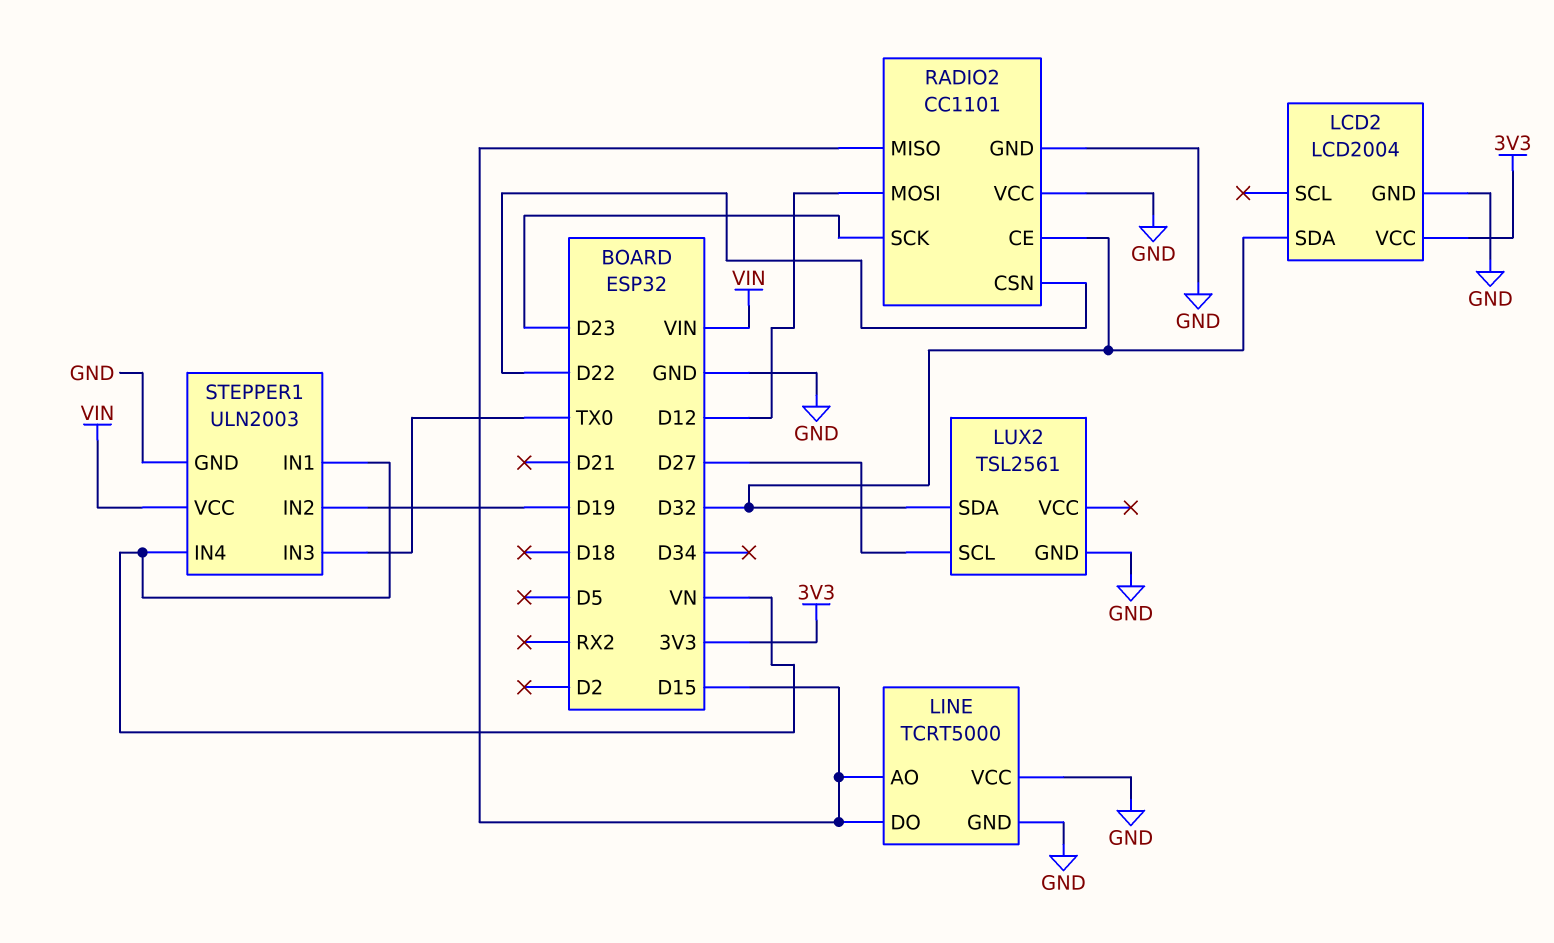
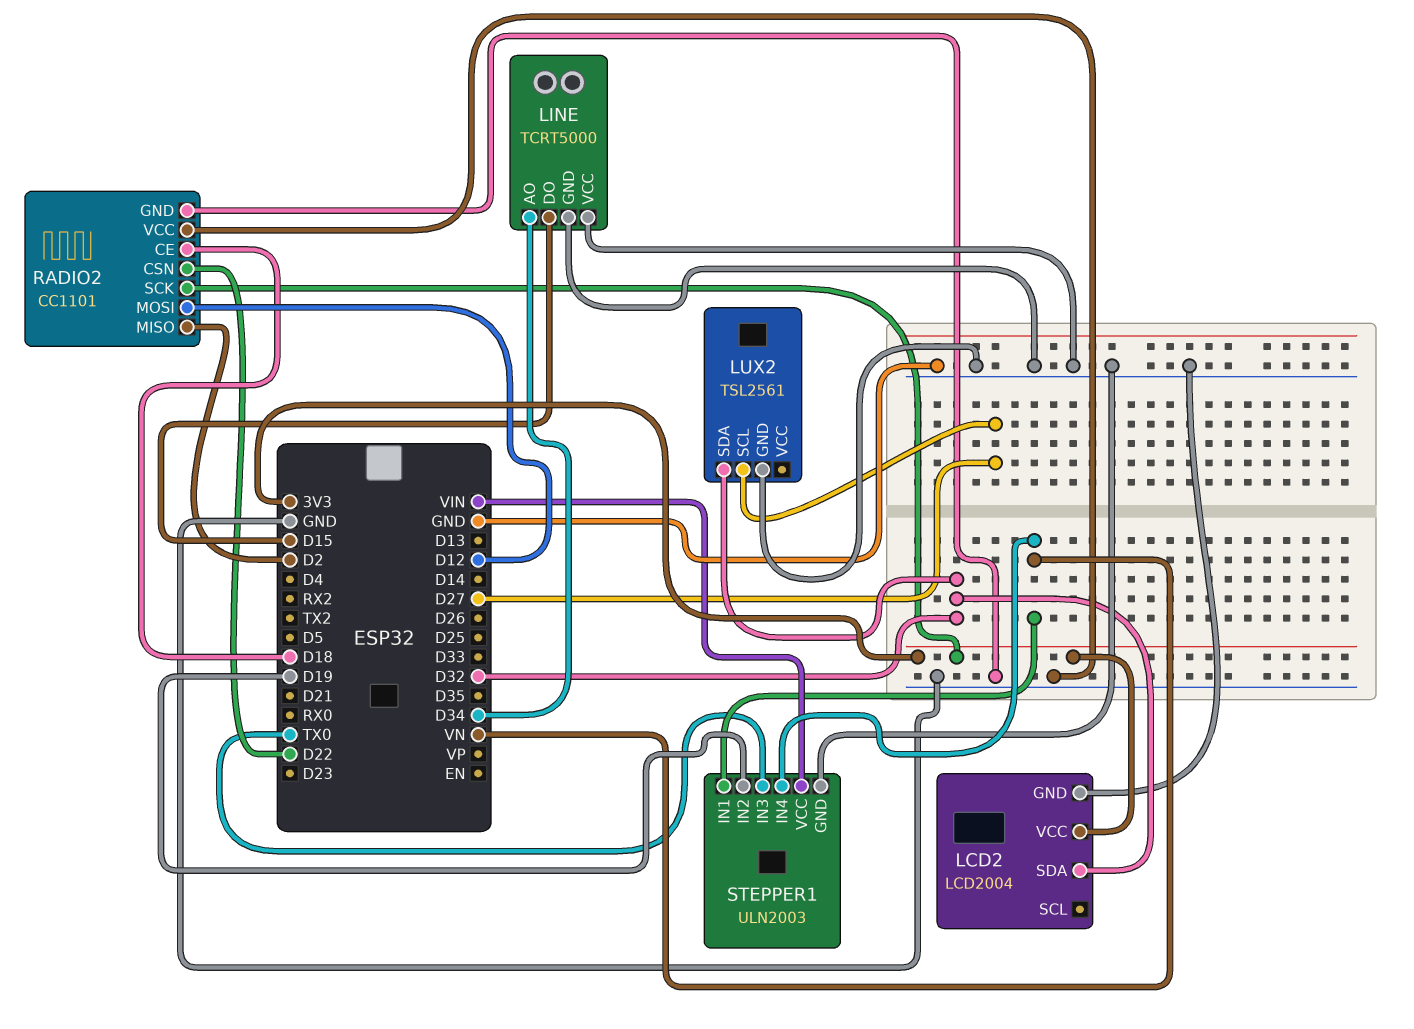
LINE pin AO: D15 -> D34
RADIO2 pin CE: D32 -> D18
RADIO2 pin MISO: D15 -> D2
RADIO2 pin SCK: D23 -> 3V3

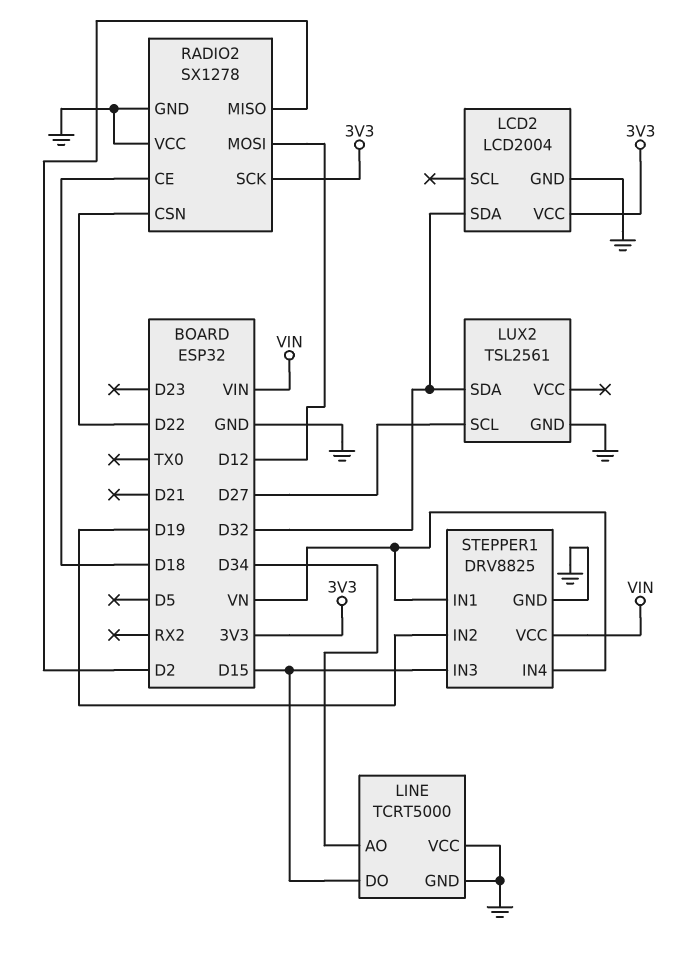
RADIO2: CC1101 -> SX1278
STEPPER1: ULN2003 -> DRV8825
STEPPER1 pin IN3: TX0 -> D15

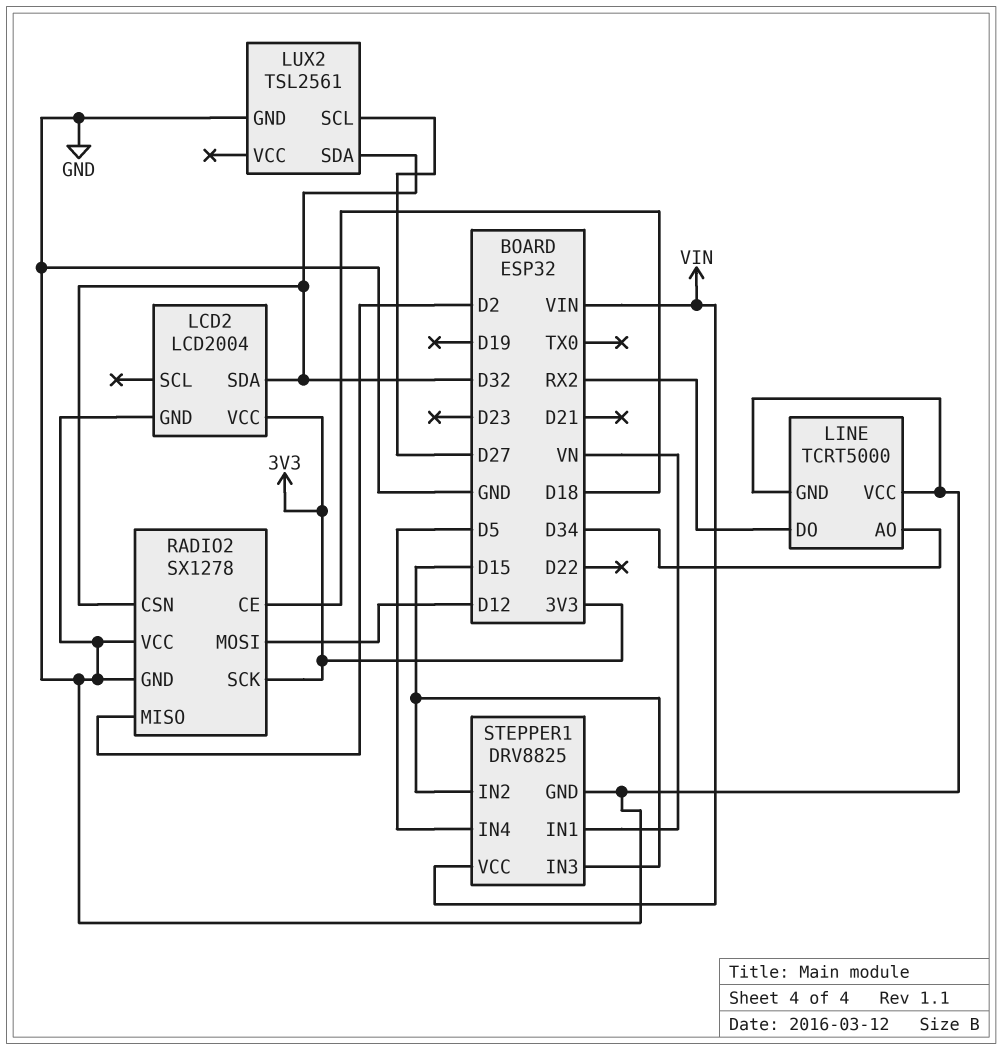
LINE pin DO: D15 -> RX2
RADIO2 pin CSN: D22 -> D32
STEPPER1 pin IN2: D19 -> D15
STEPPER1 pin IN4: VN -> D5

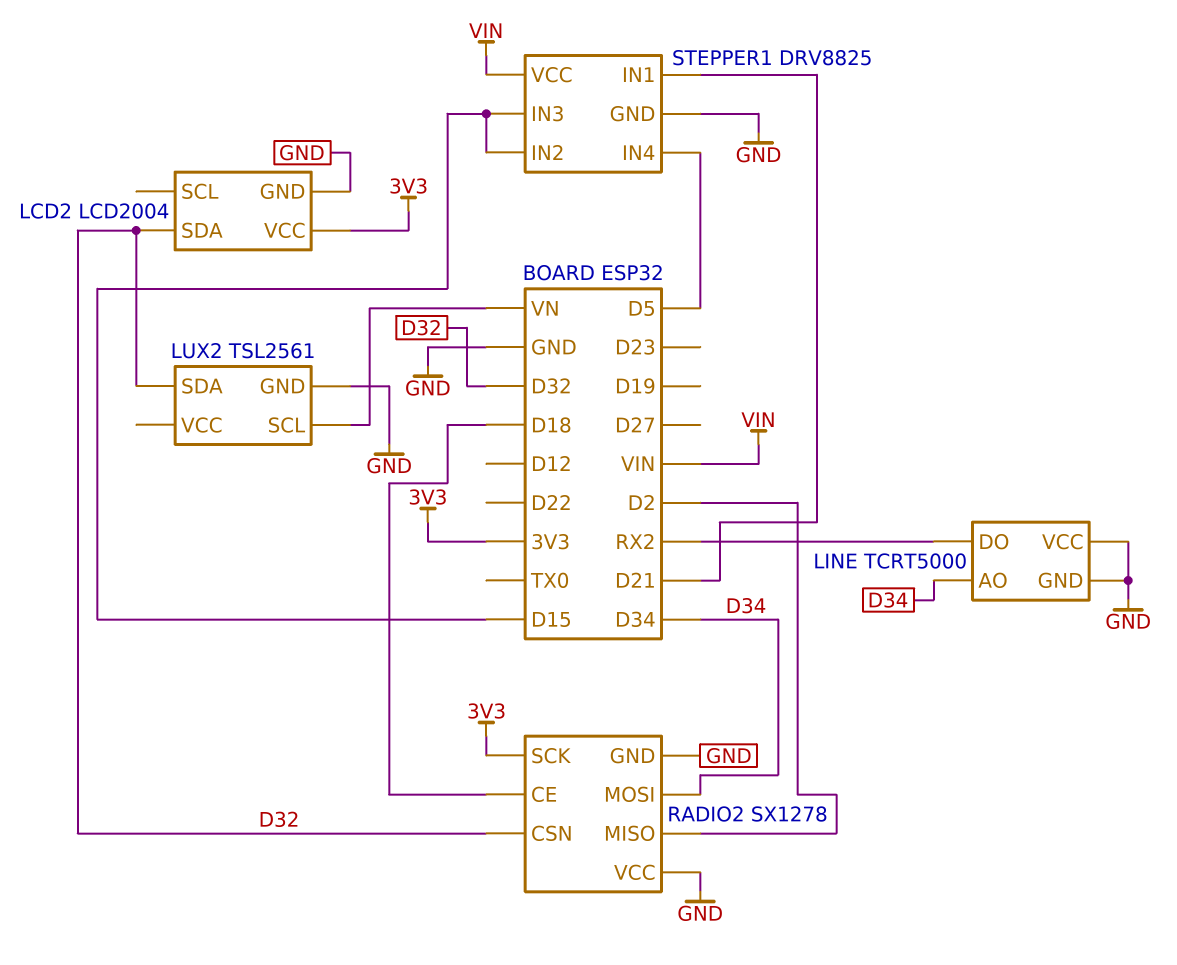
LUX2 pin SCL: D27 -> VN
RADIO2 pin MOSI: D12 -> D34
STEPPER1 pin IN1: VN -> D21

